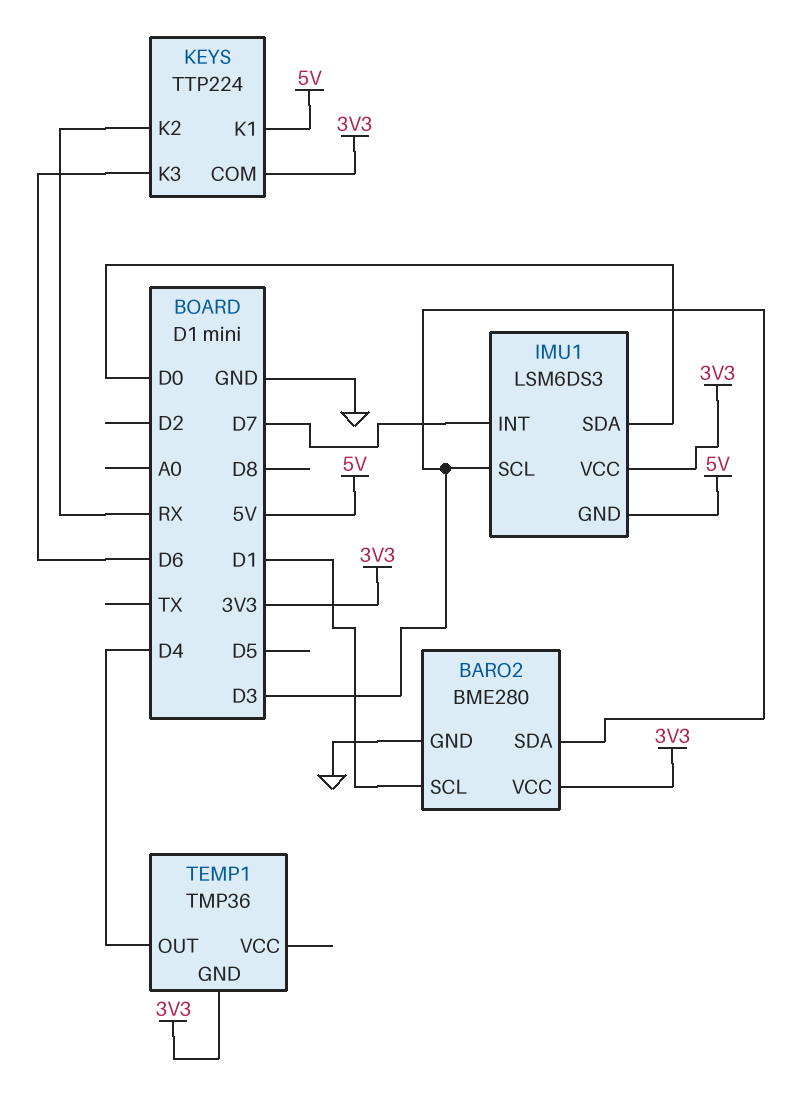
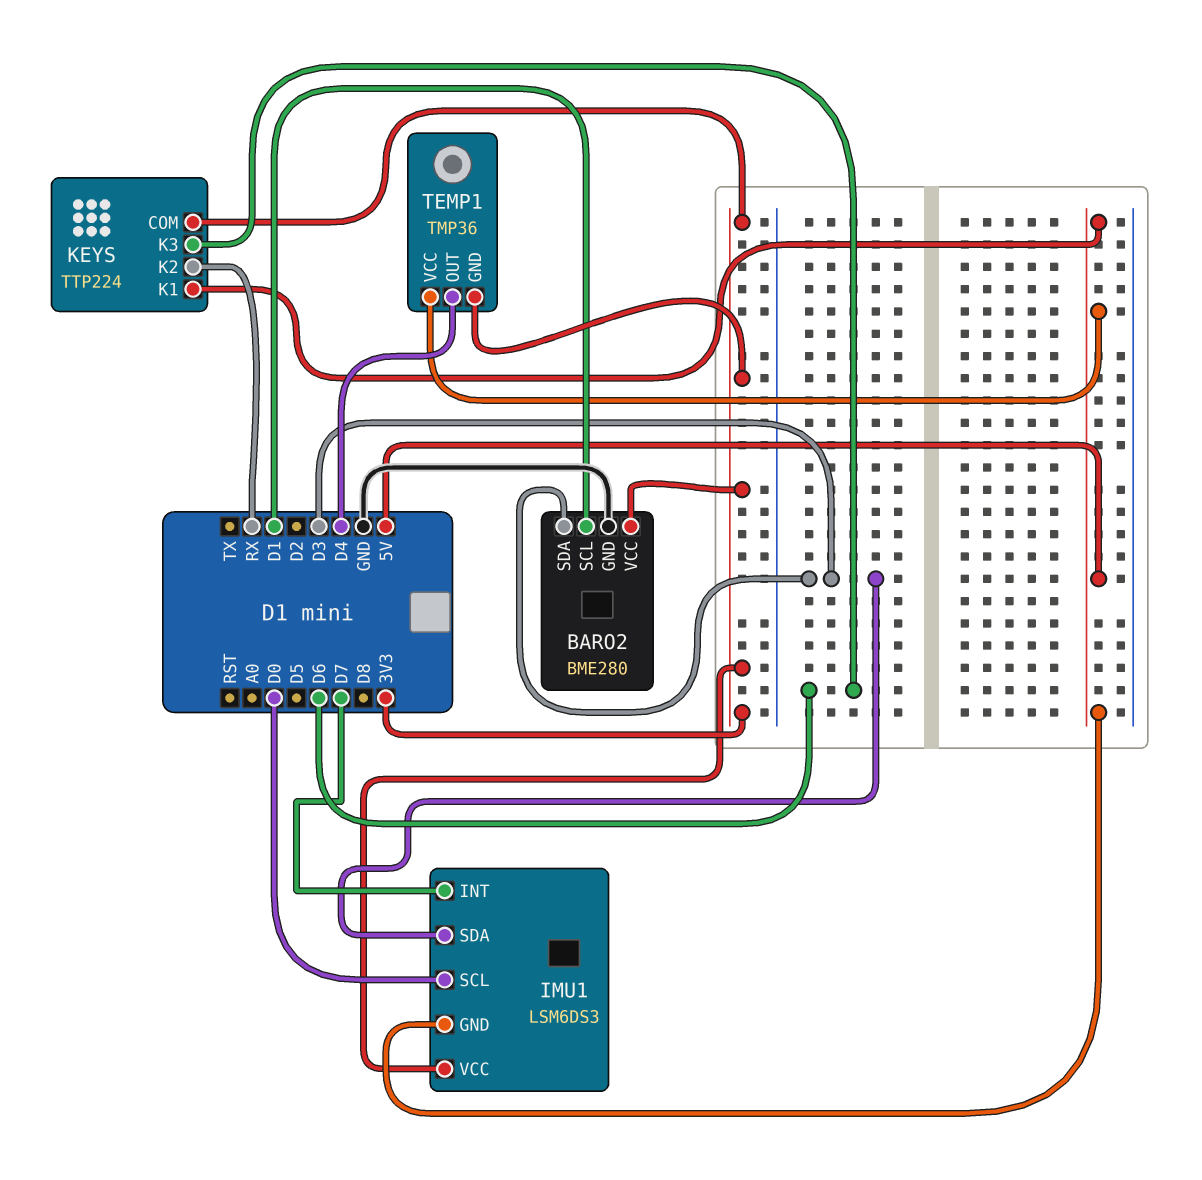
IMU1 pin SCL: D3 -> D0
IMU1 pin SDA: D0 -> D3
TEMP1 pin VCC: none -> 5V

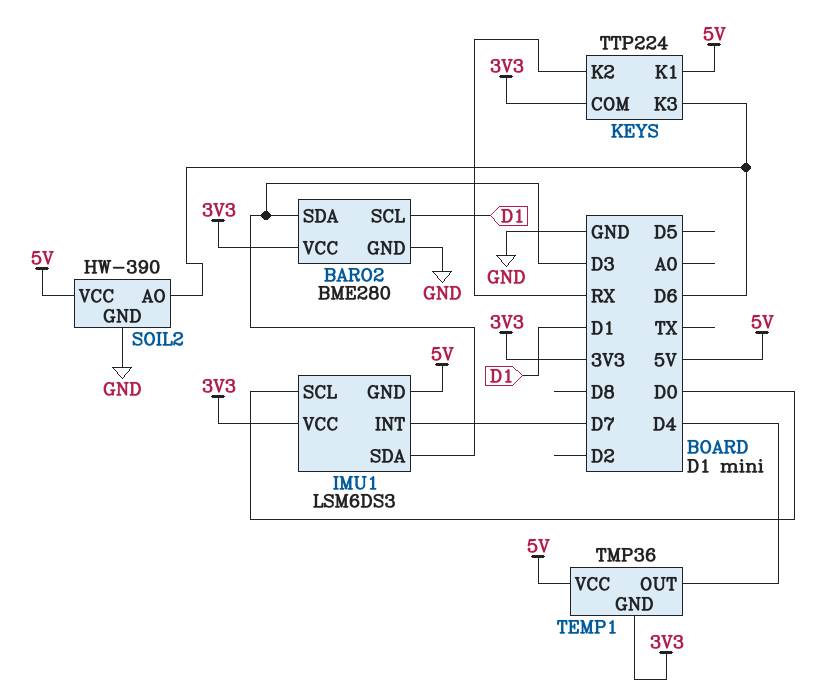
SOIL2: none -> HW-390
SOIL2 pin AO: none -> D6
SOIL2 pin GND: none -> GND
SOIL2 pin VCC: none -> 5V

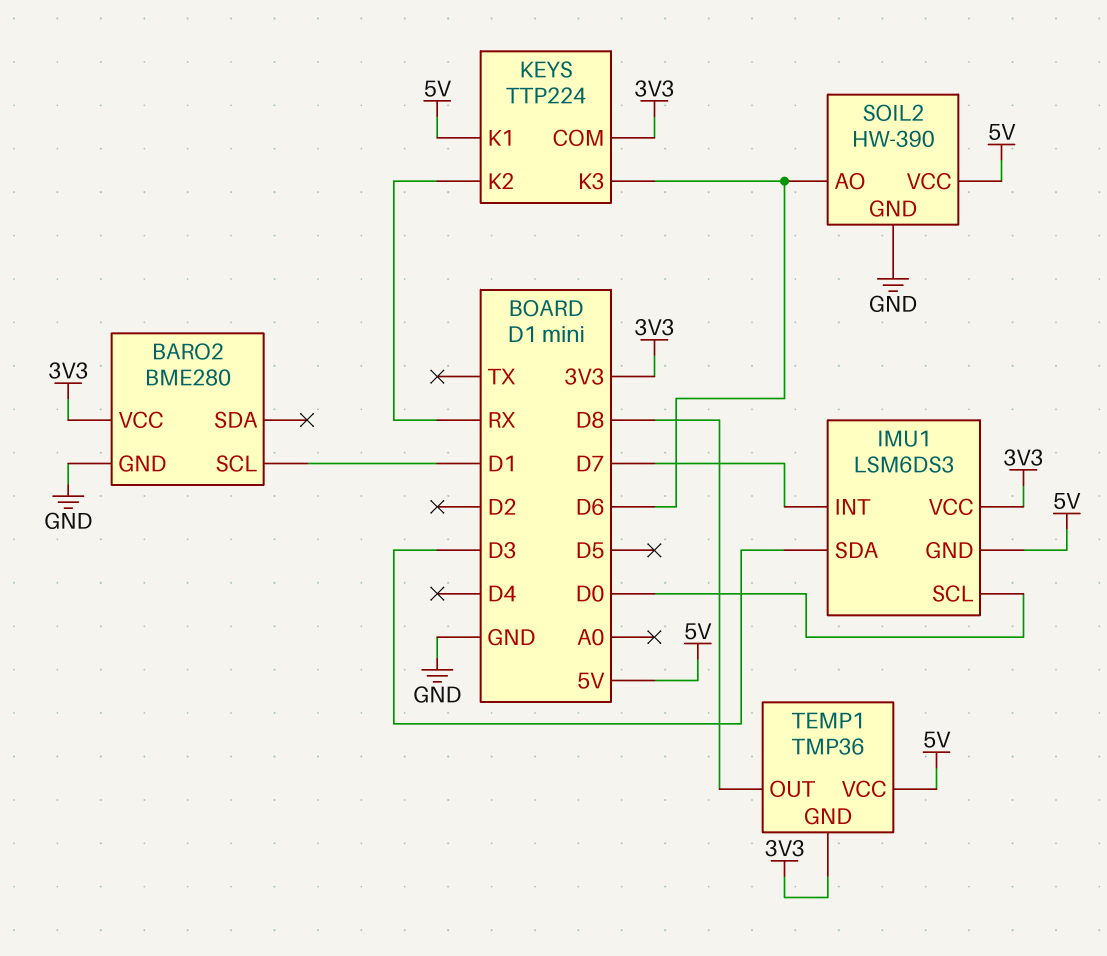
BARO2 pin SDA: D3 -> none
TEMP1 pin OUT: D4 -> D8

